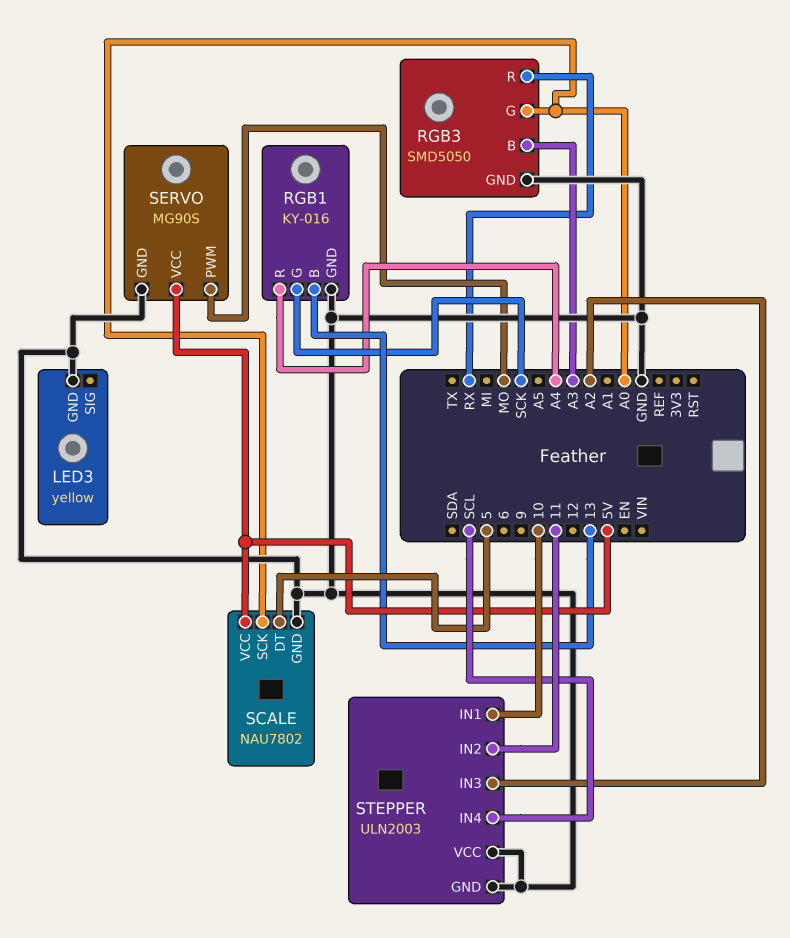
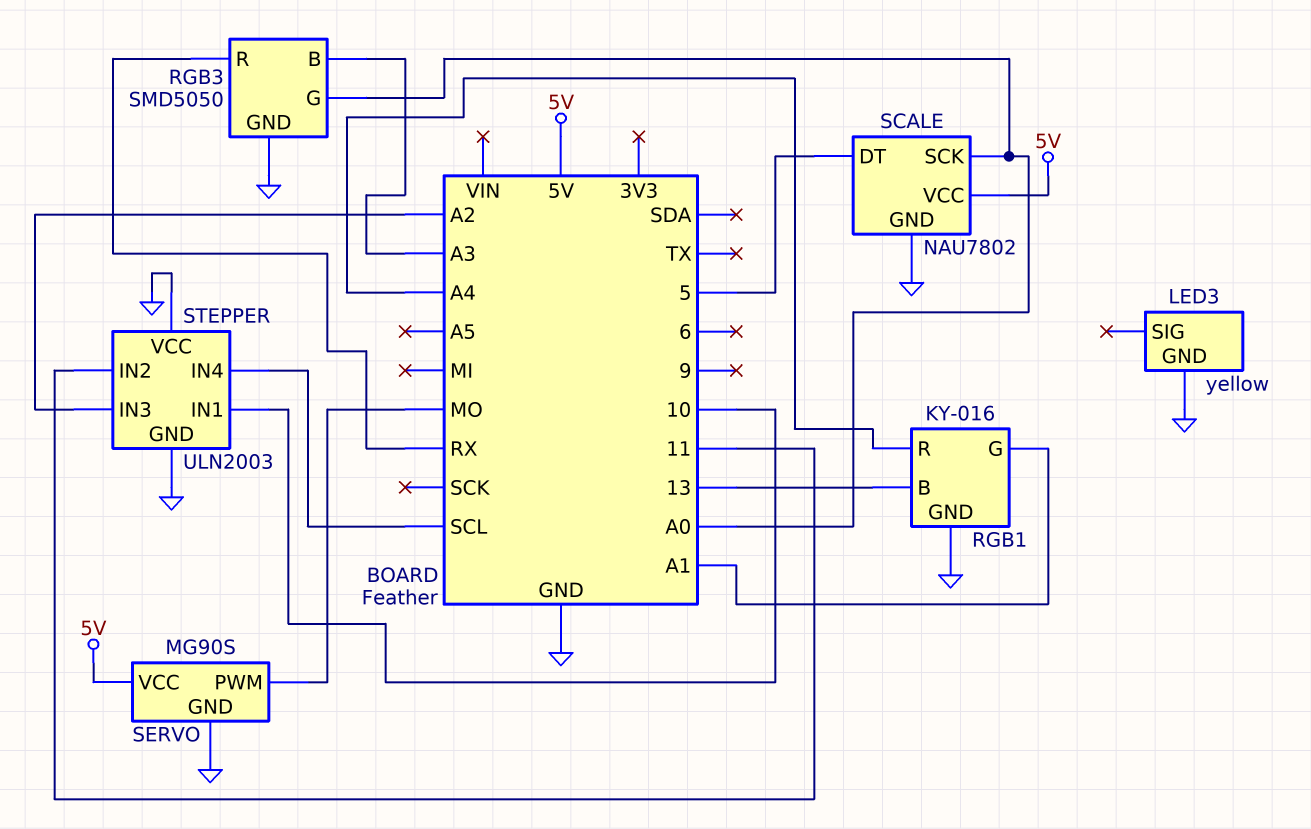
RGB1 pin G: SCK -> A1

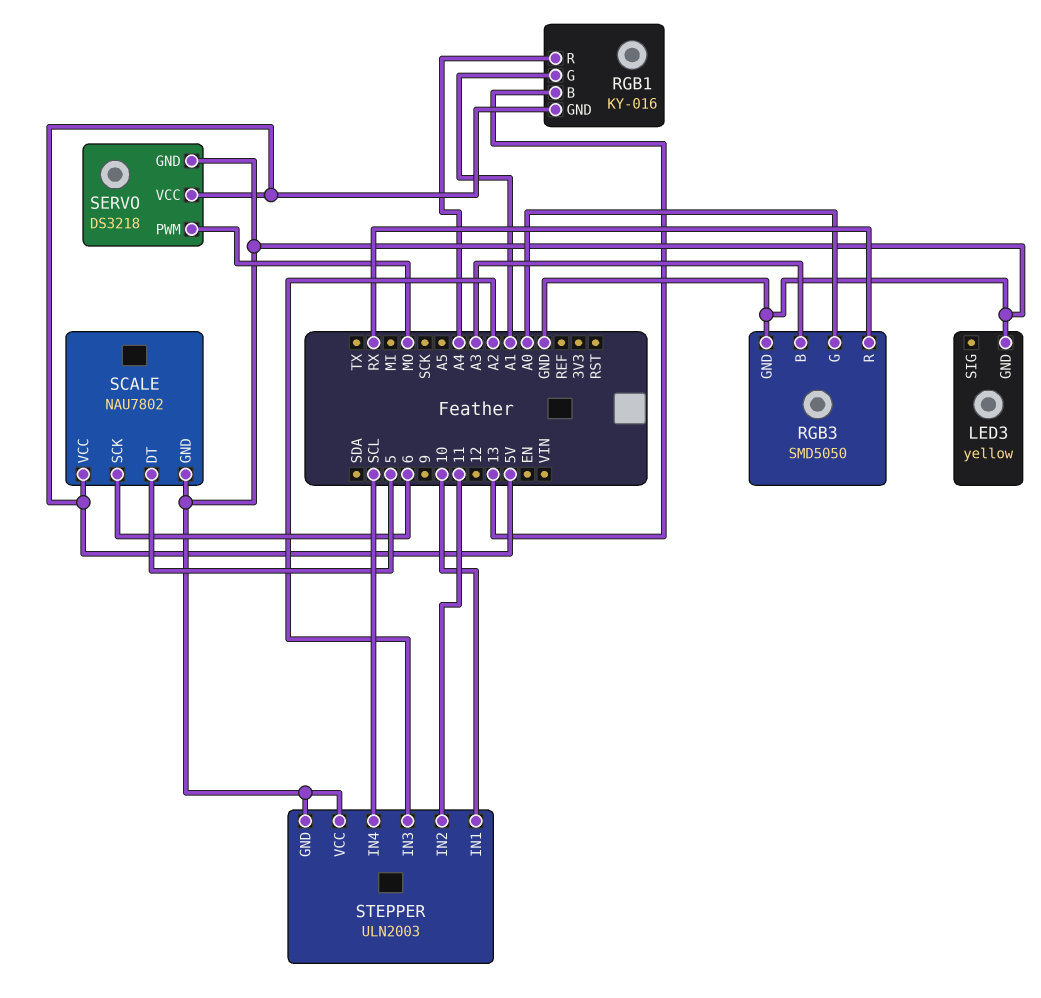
RGB1 pin GND: GND -> 5V
SCALE pin SCK: A0 -> 6
SERVO: MG90S -> DS3218

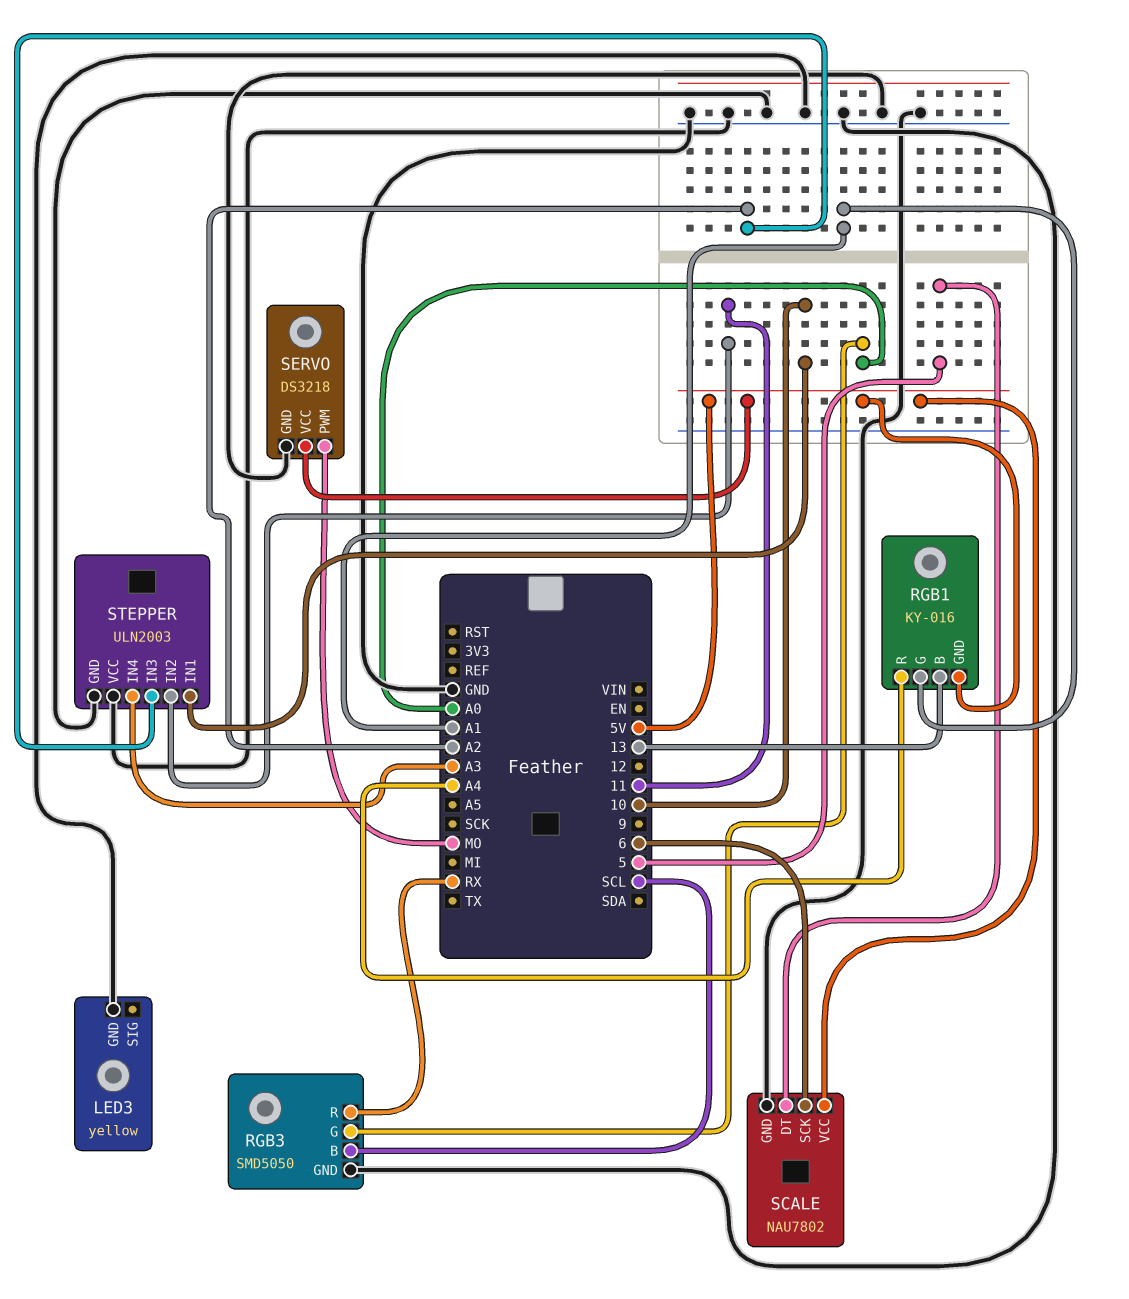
RGB3 pin B: A3 -> SCL
STEPPER pin IN4: SCL -> A3

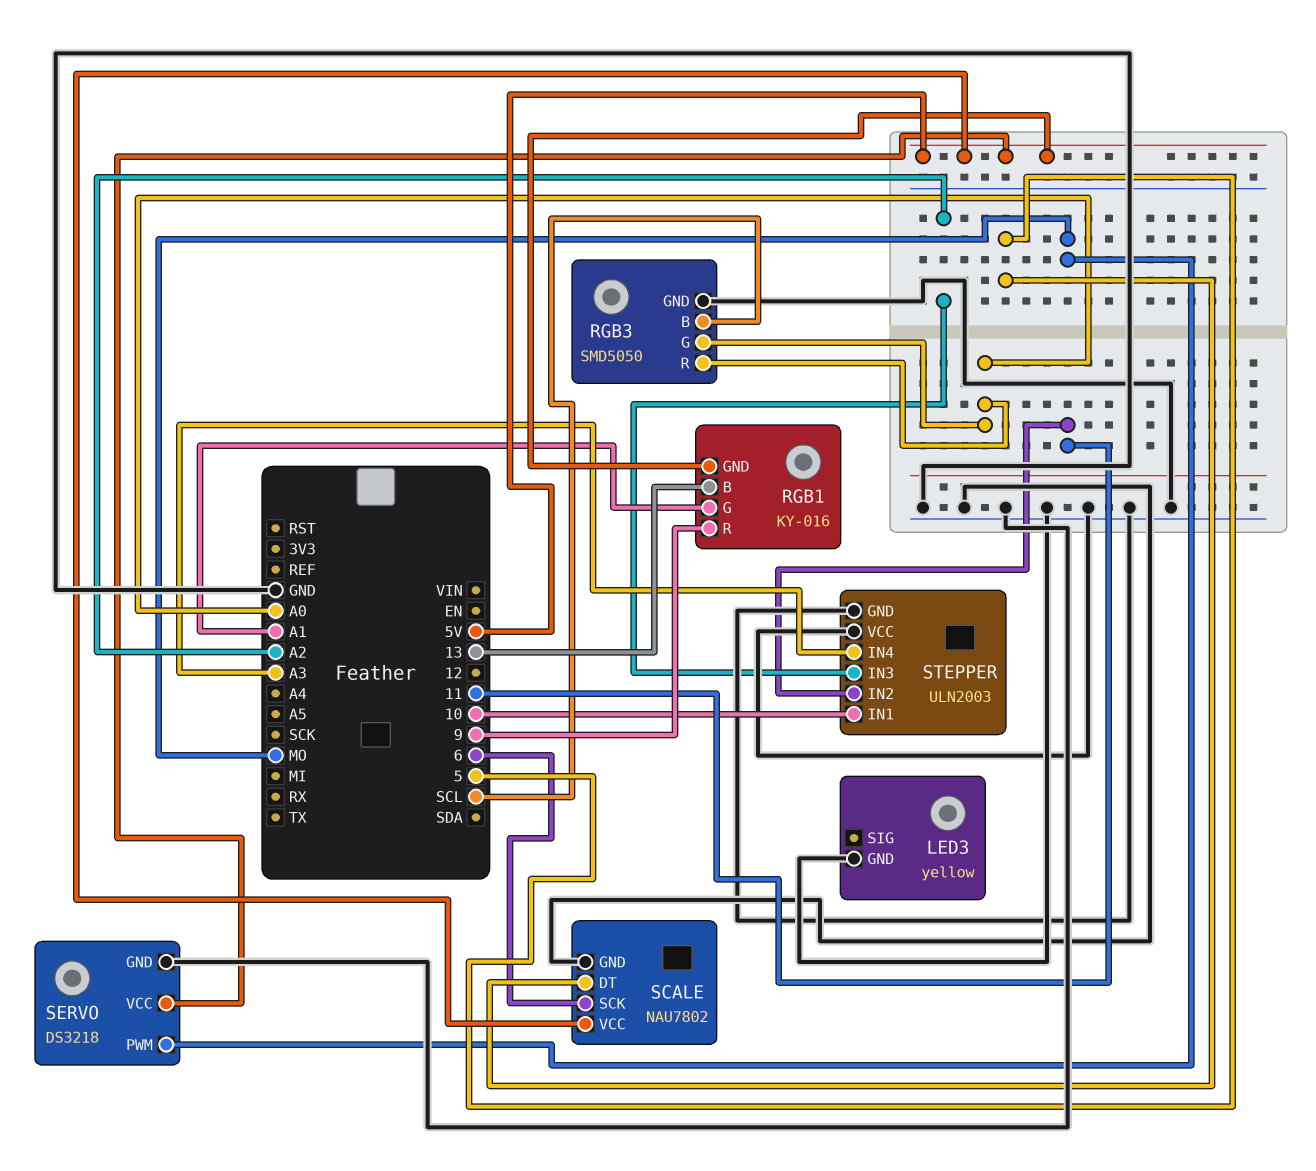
RGB1 pin R: A4 -> 9
RGB3 pin R: RX -> A0

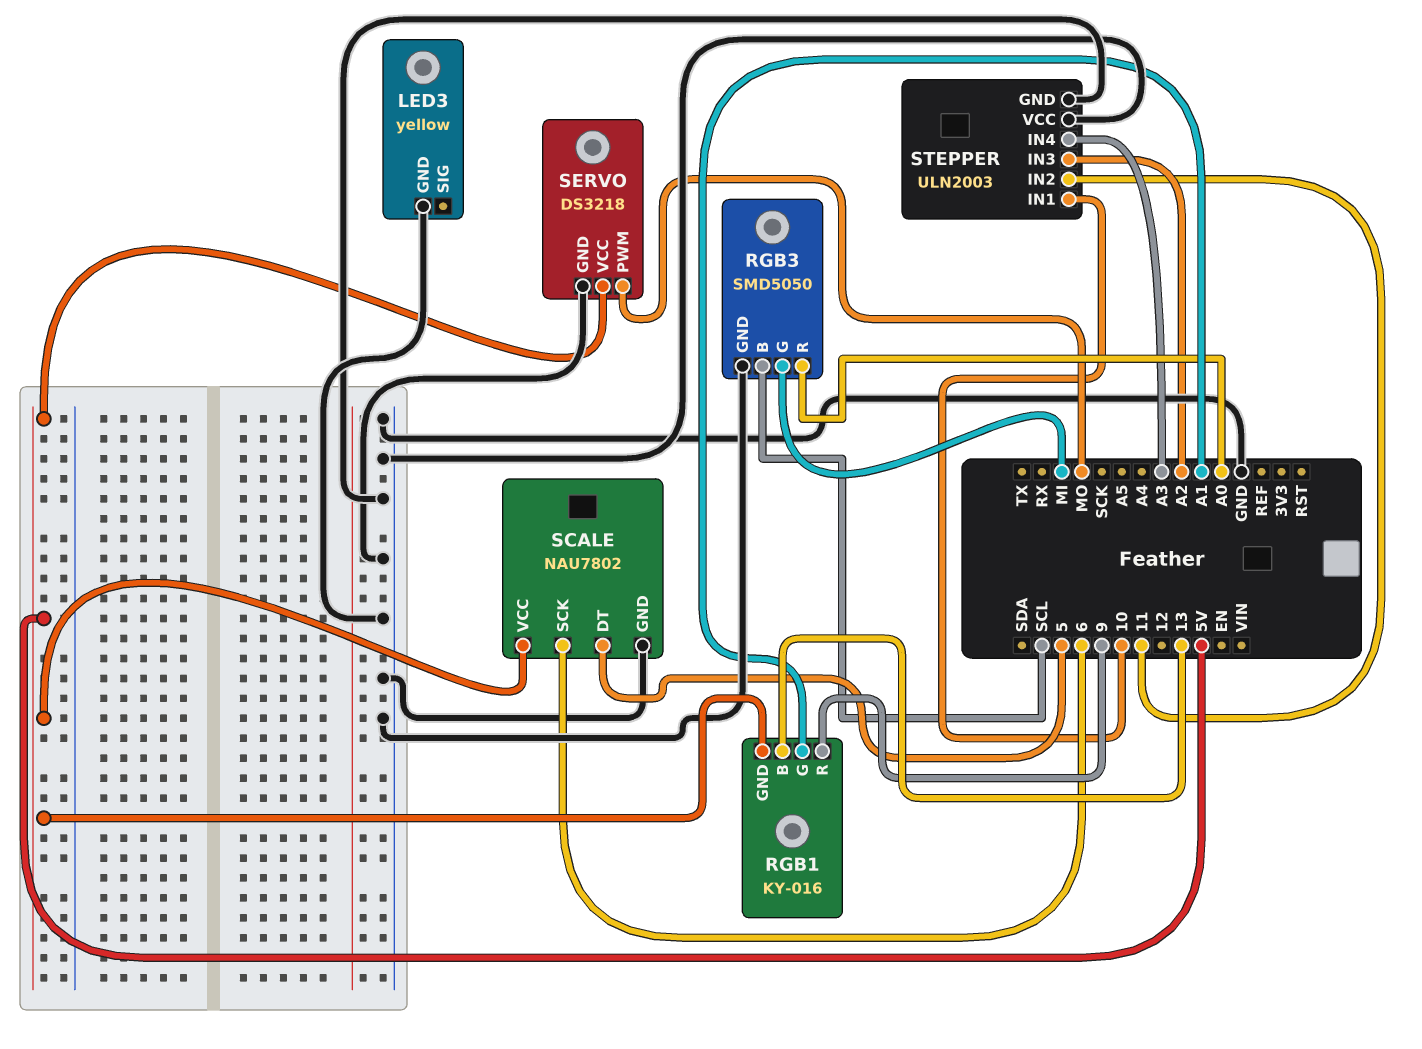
RGB3 pin G: A0 -> MI

